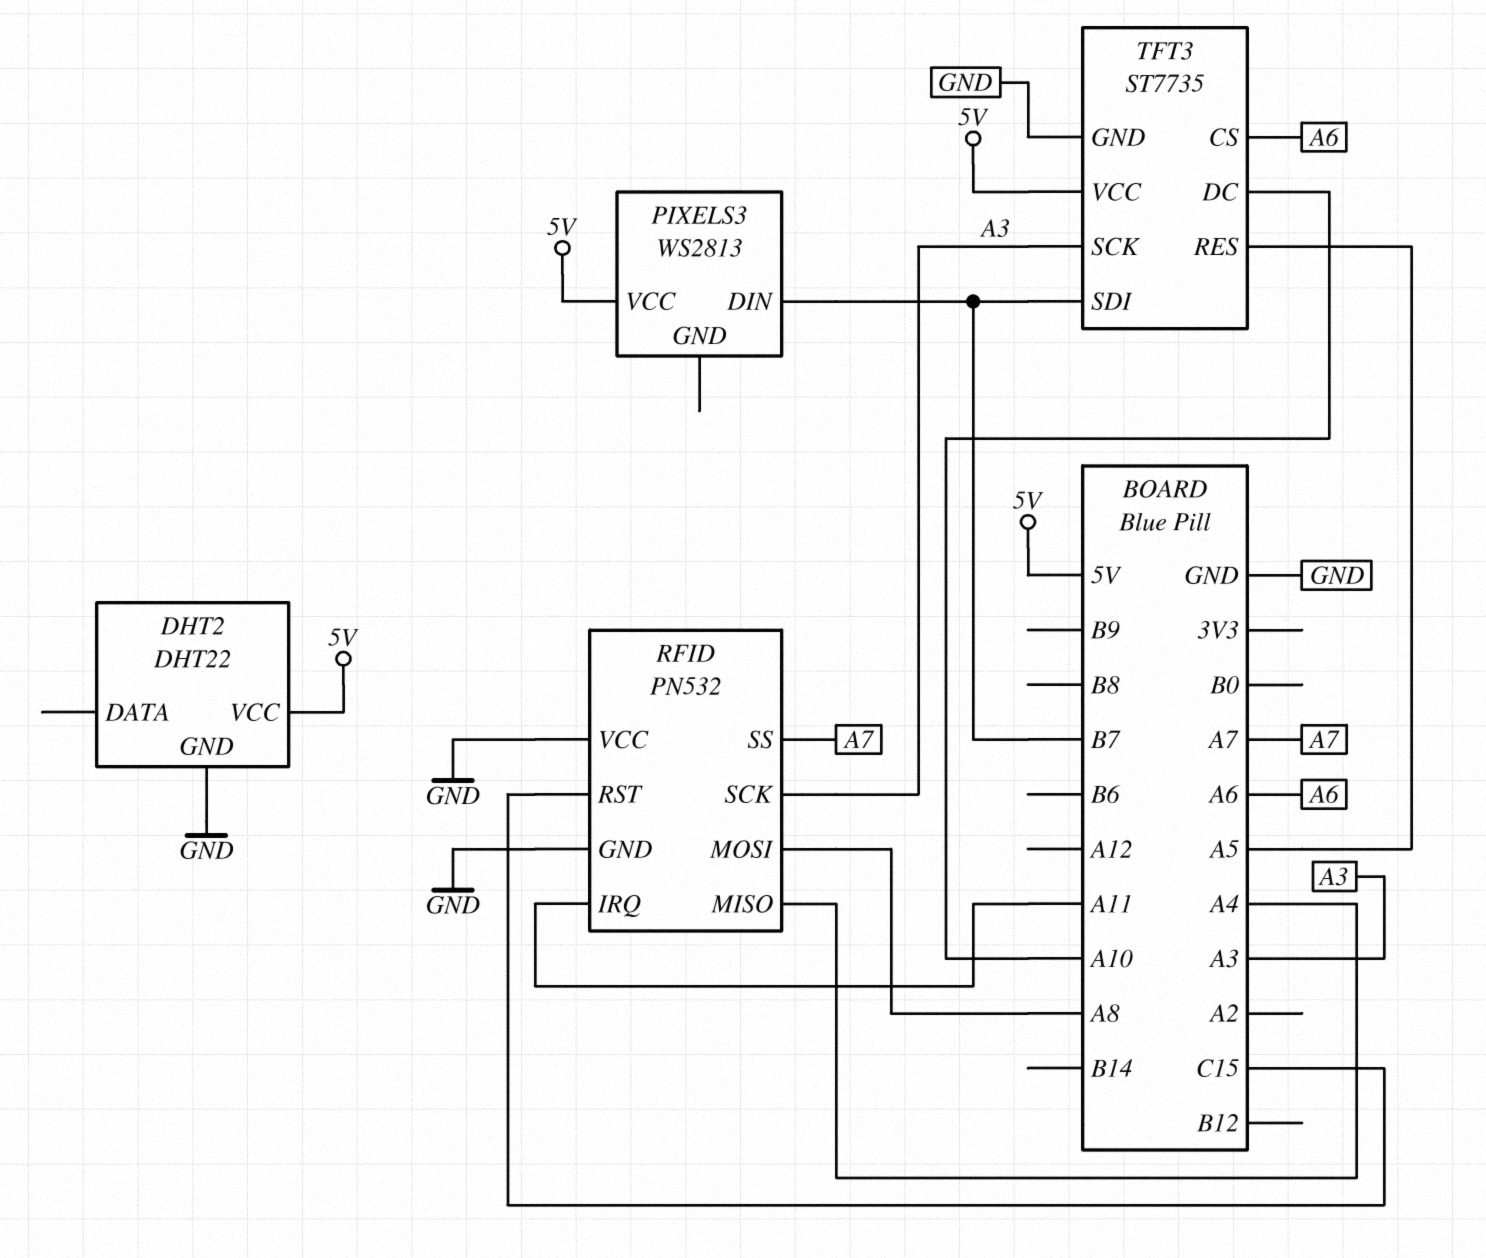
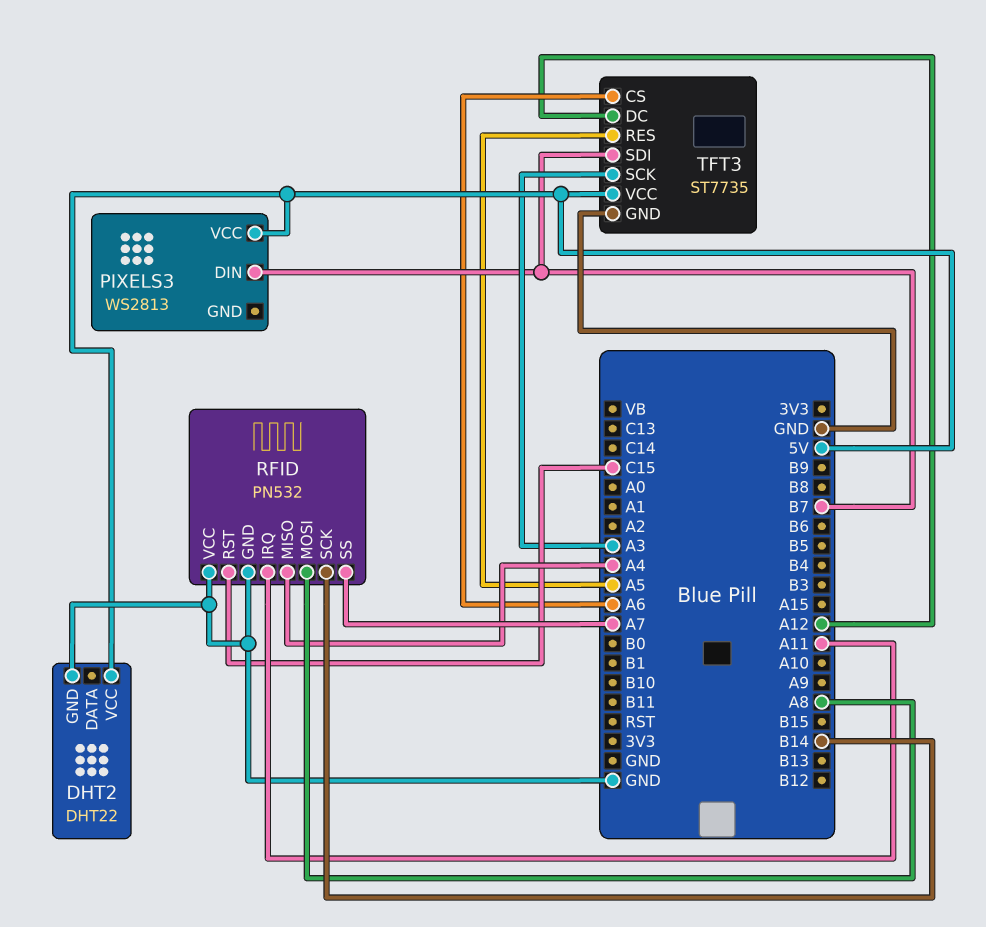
RFID pin SCK: A3 -> B14
TFT3 pin DC: A10 -> A12

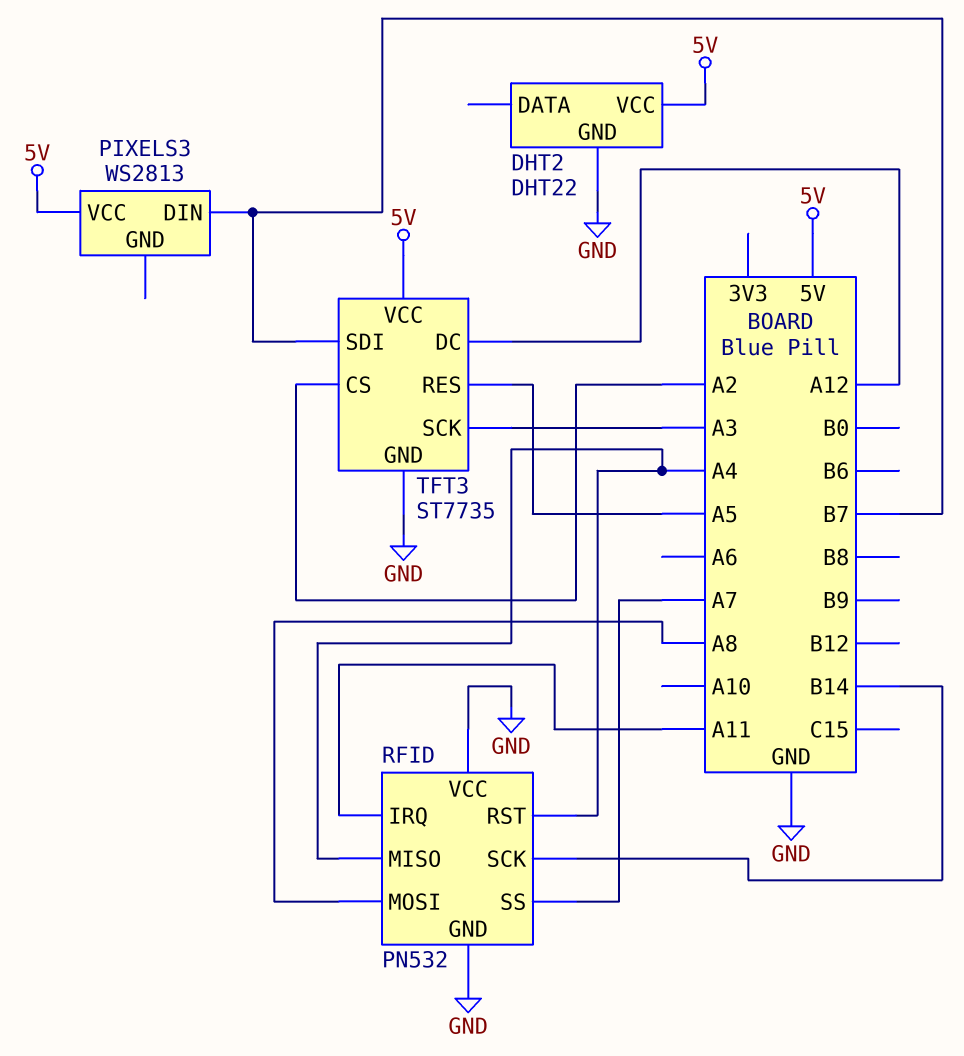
RFID pin RST: C15 -> A4
TFT3 pin CS: A6 -> A2

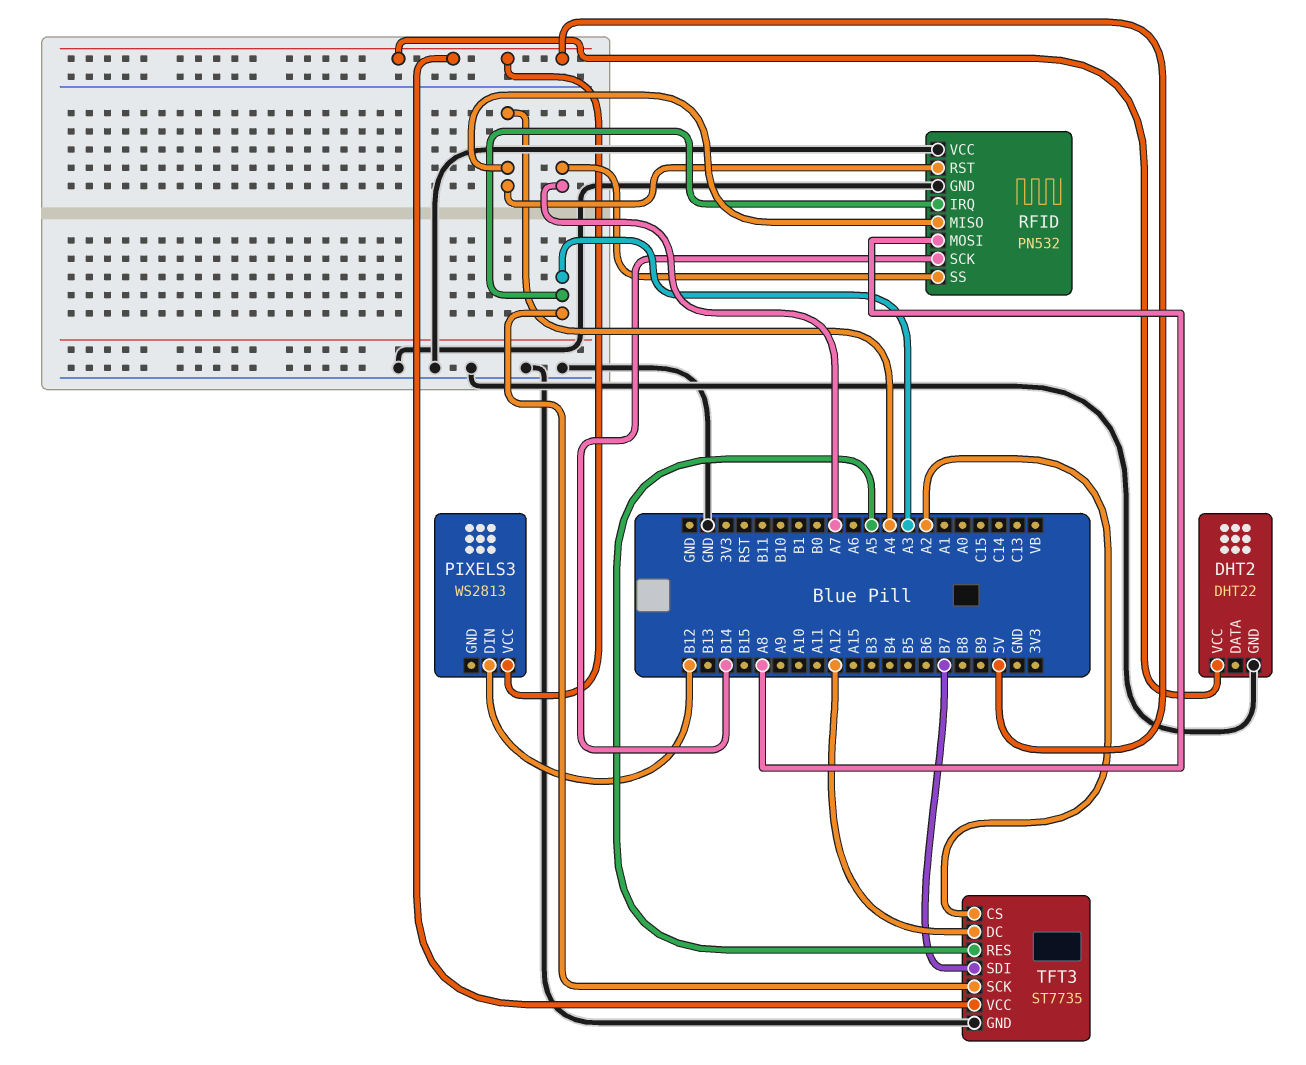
PIXELS3 pin DIN: B7 -> B12
RFID pin IRQ: A11 -> A3

